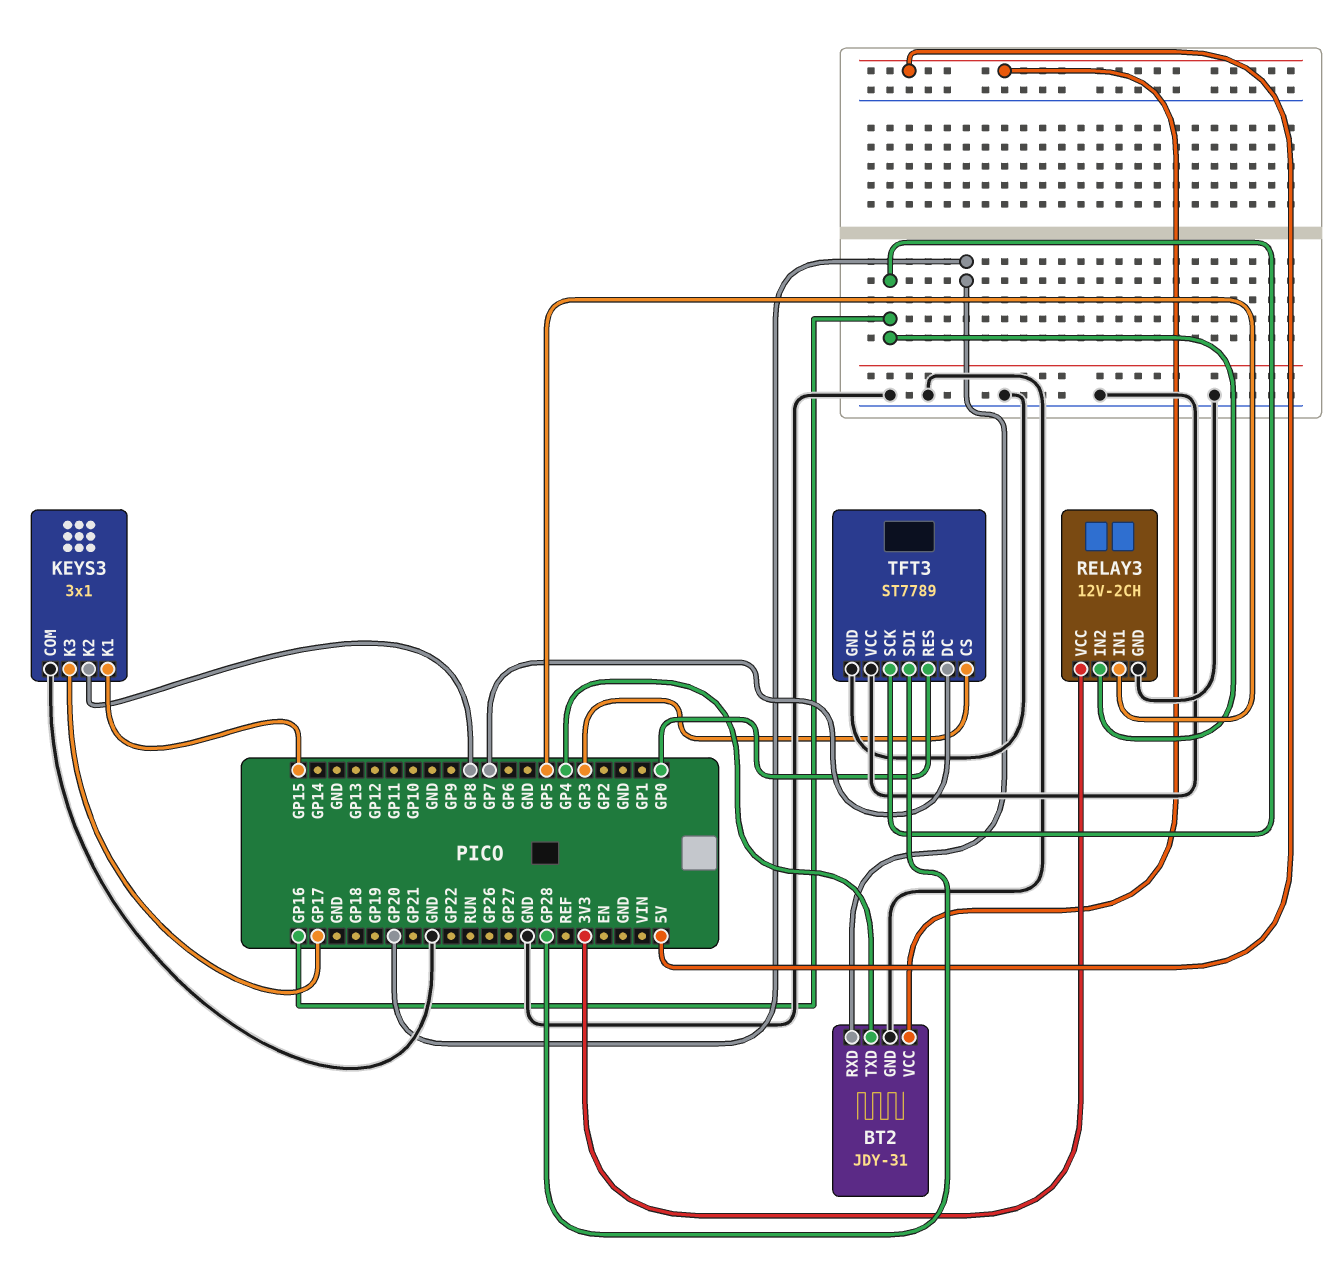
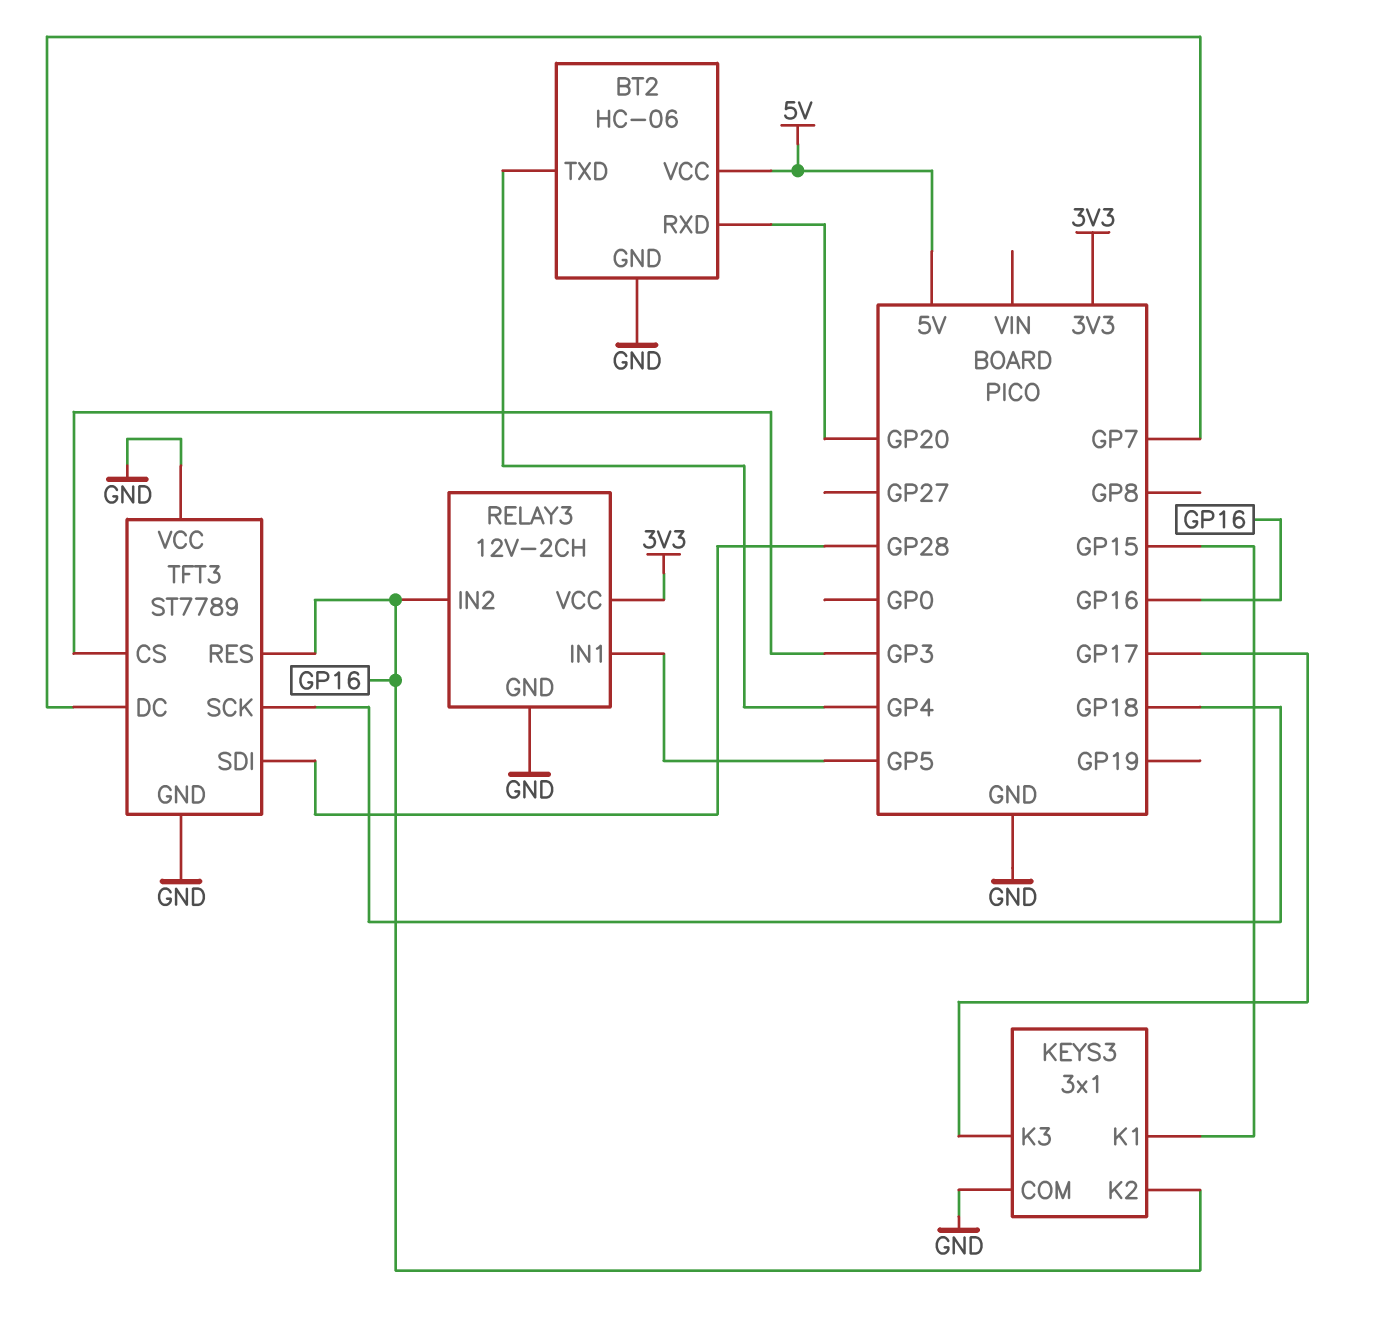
BT2: JDY-31 -> HC-06
KEYS3 pin K2: GP8 -> GP16
TFT3 pin RES: GP0 -> GP16
TFT3 pin SCK: GP16 -> GP18

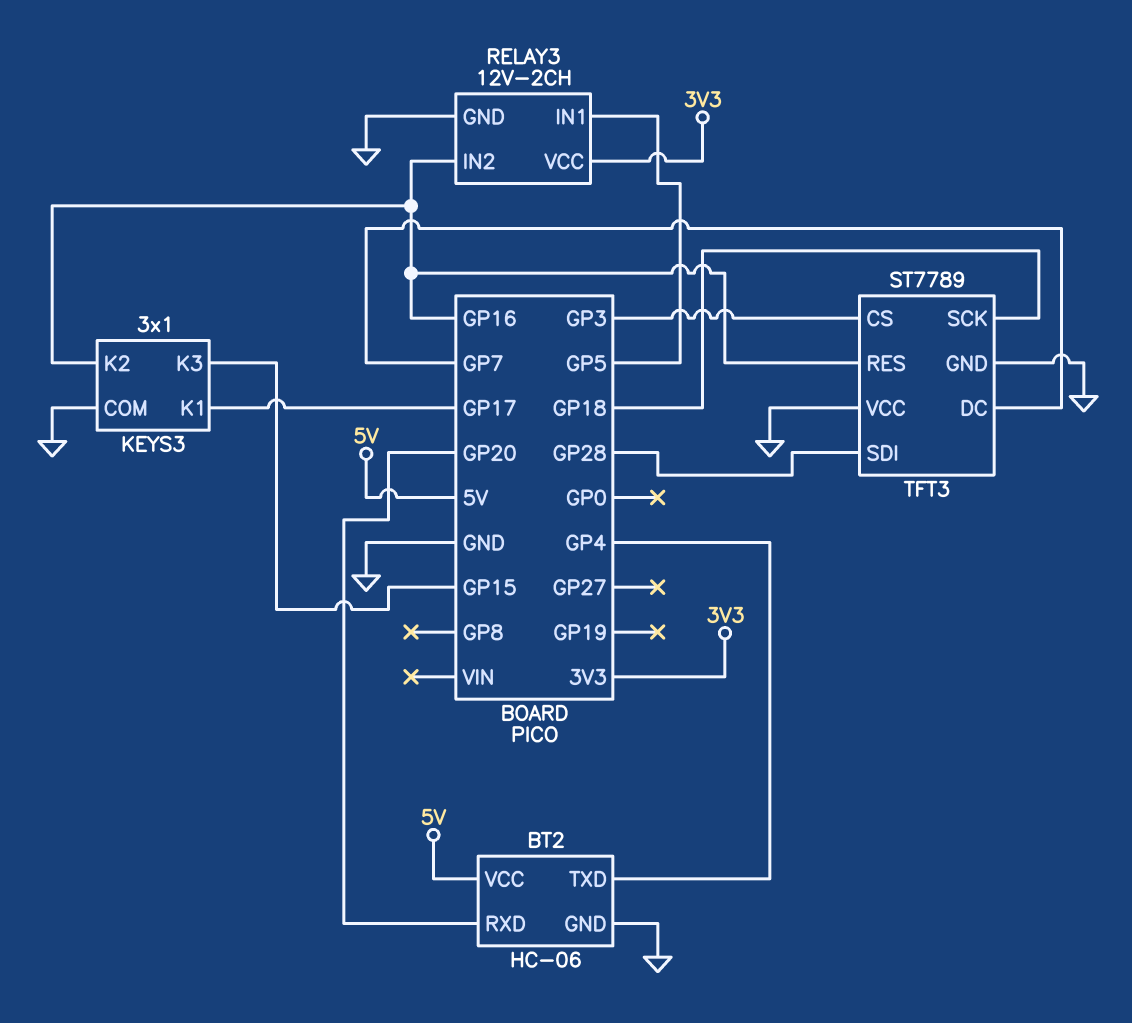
KEYS3 pin K1: GP15 -> GP17
KEYS3 pin K3: GP17 -> GP15

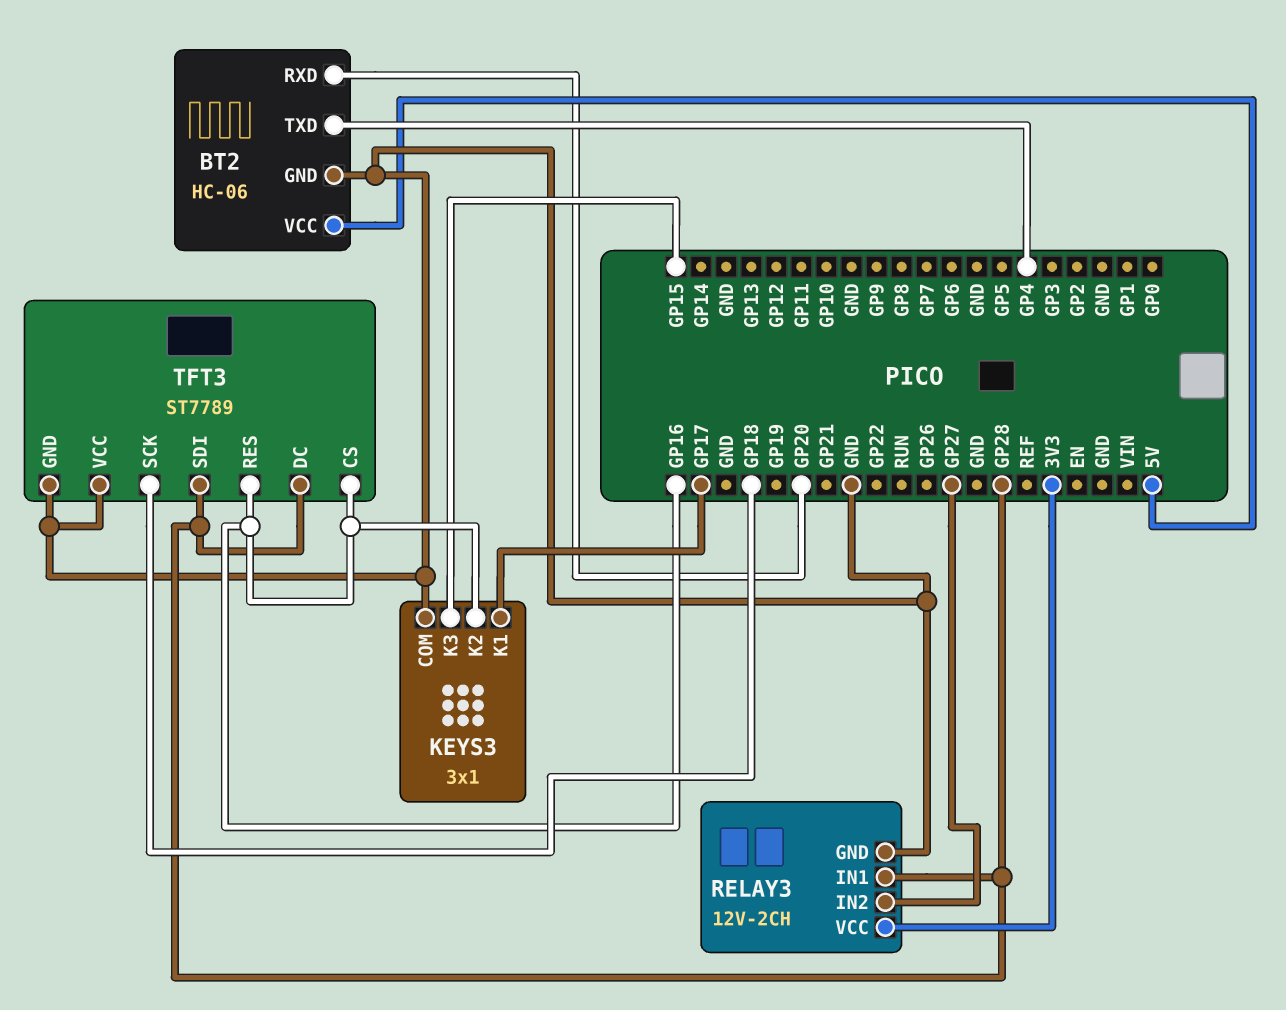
RELAY3 pin IN1: GP5 -> GP28
RELAY3 pin IN2: GP16 -> GP27
TFT3 pin CS: GP3 -> GP16
TFT3 pin DC: GP7 -> GP28

